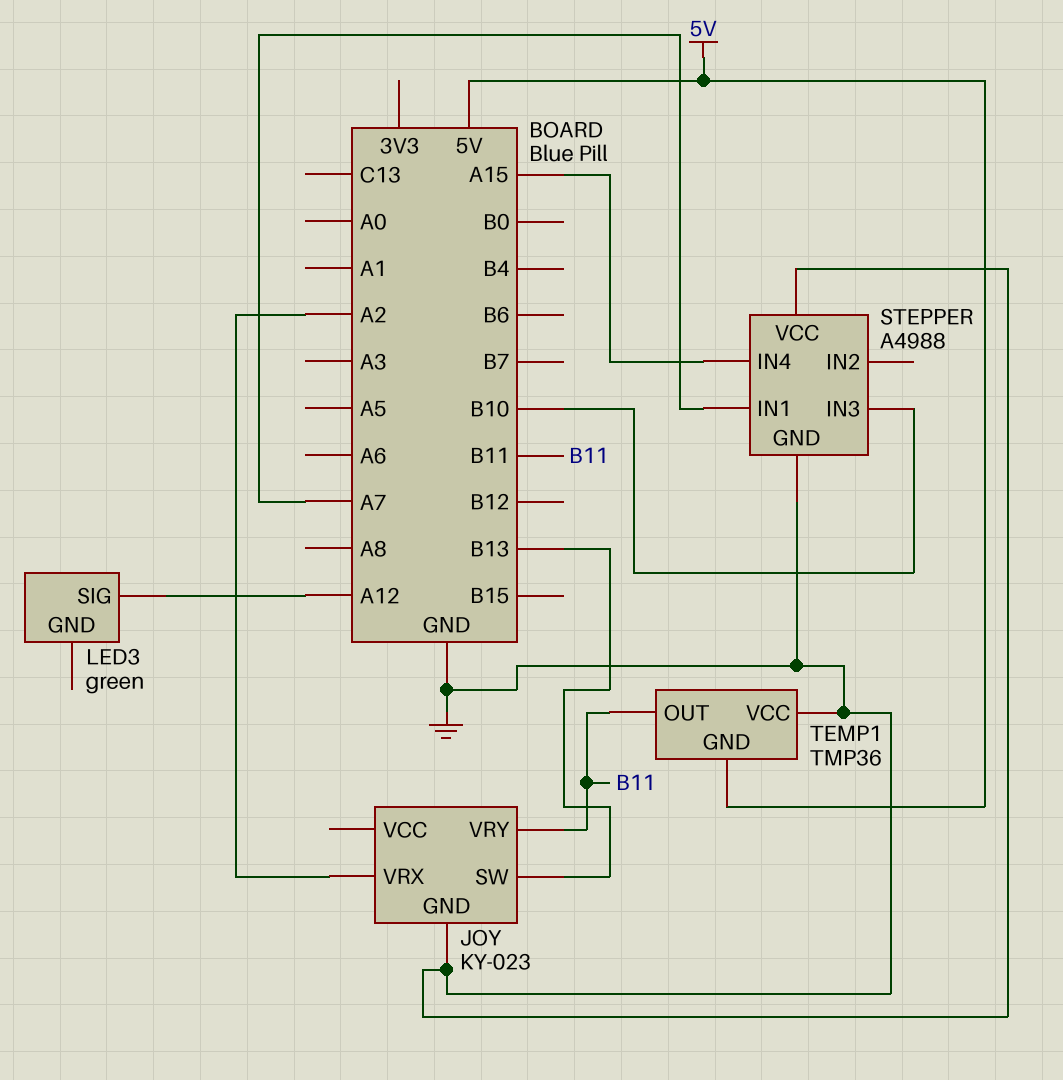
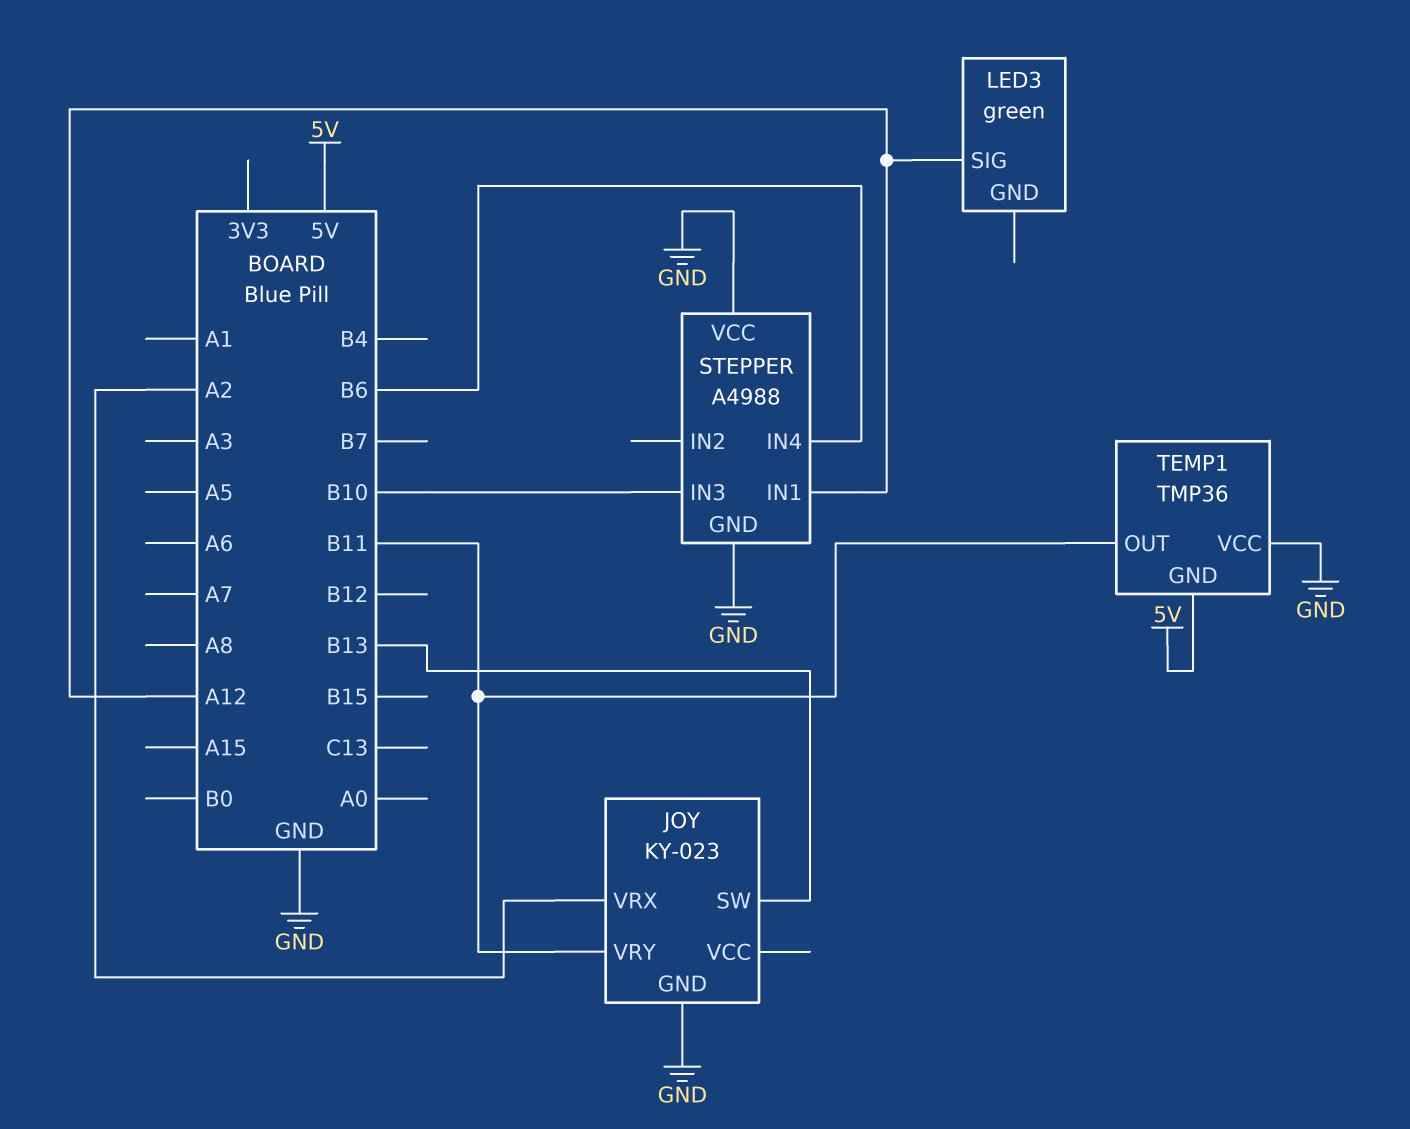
STEPPER pin IN1: A7 -> A12
STEPPER pin IN4: A15 -> B6

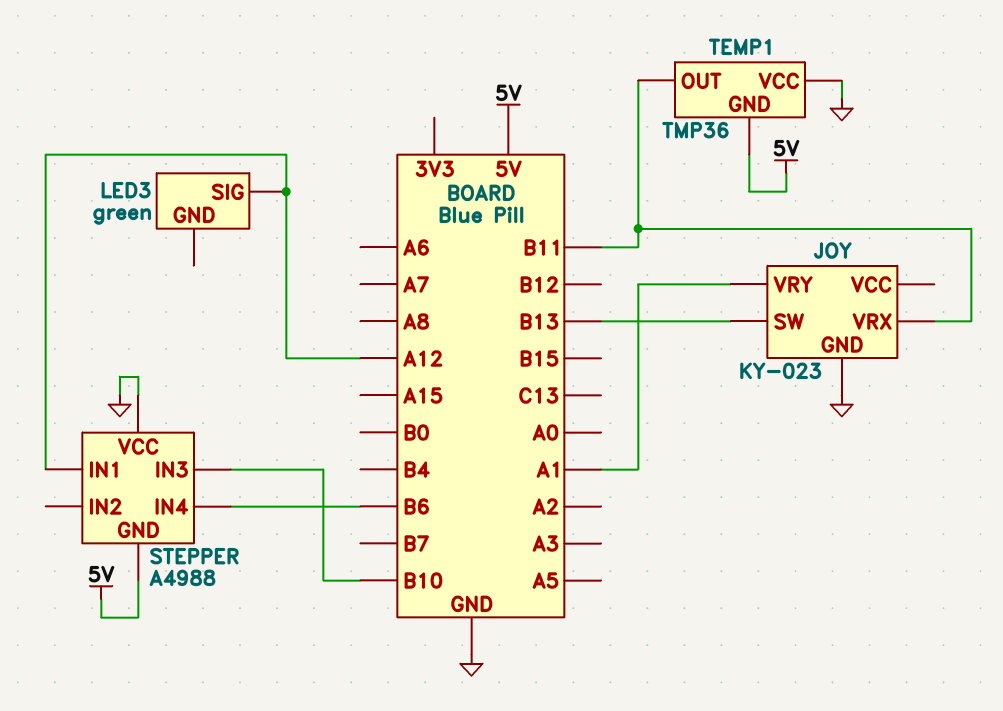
JOY pin VRX: A2 -> B11
JOY pin VRY: B11 -> A1
STEPPER pin GND: GND -> 5V

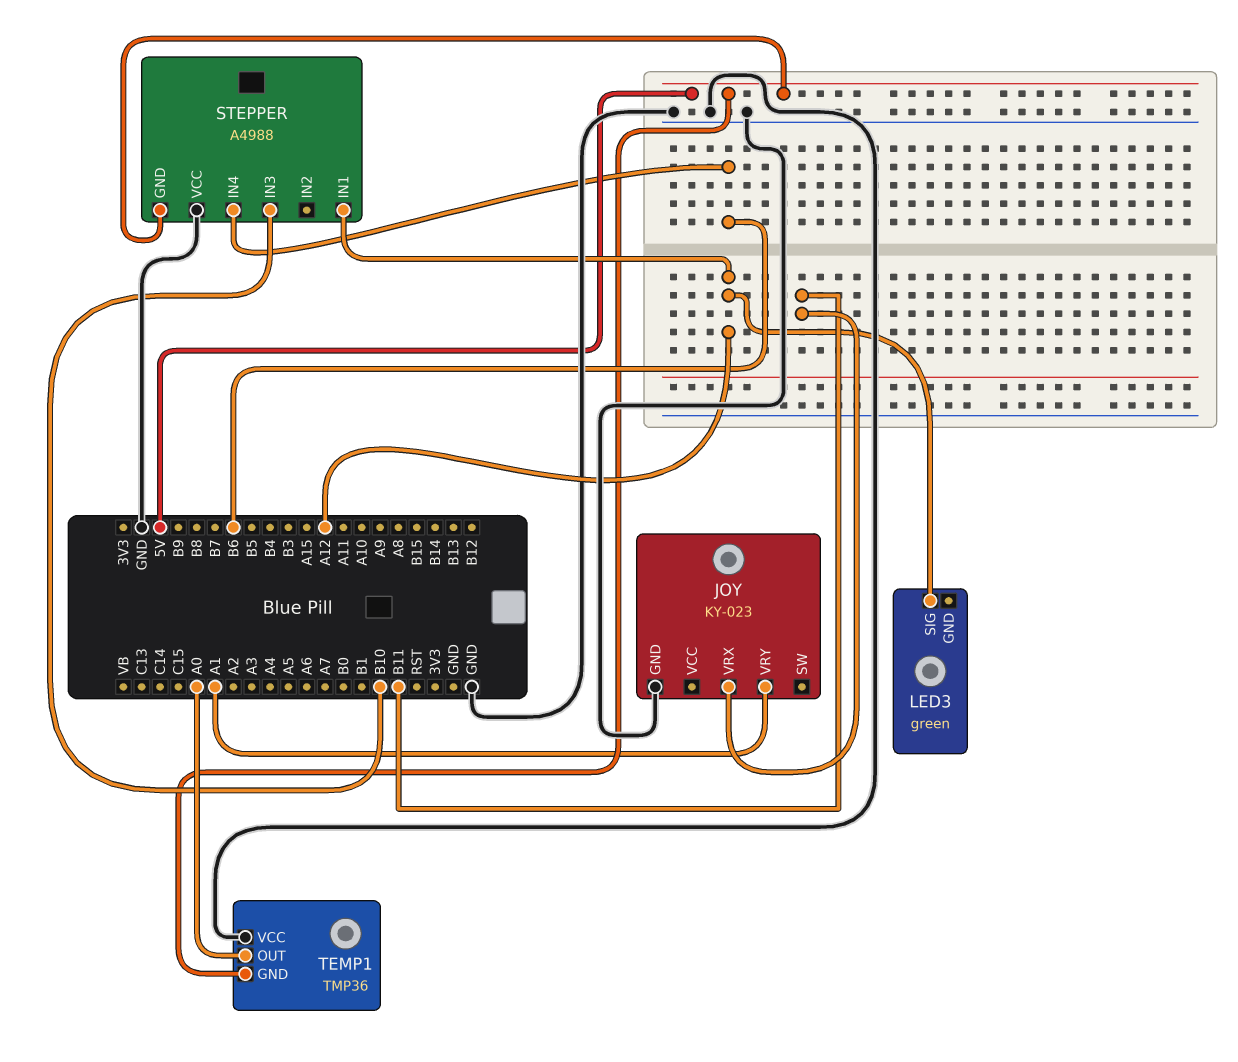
JOY pin SW: B13 -> none
TEMP1 pin OUT: B11 -> A0

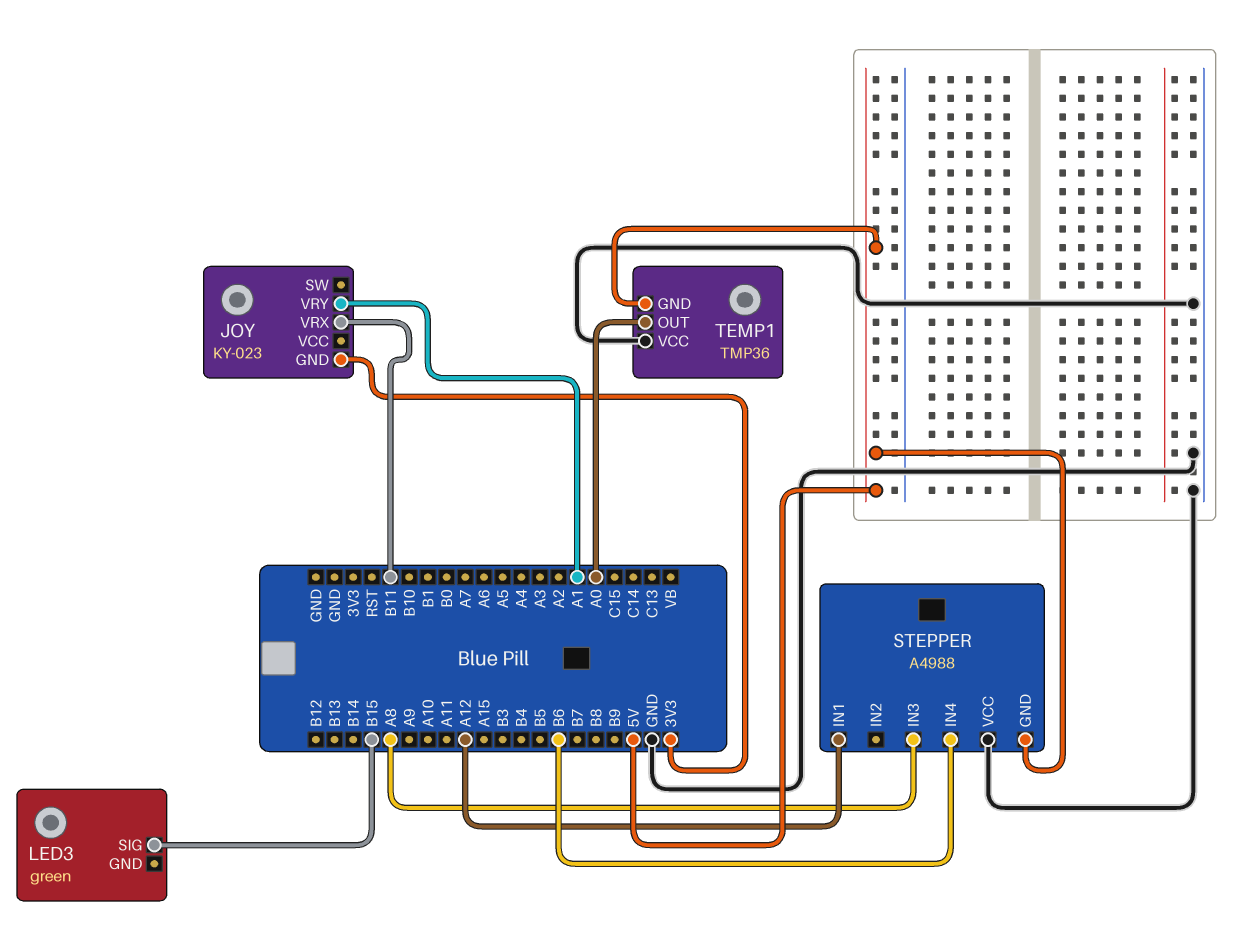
JOY pin GND: GND -> 3V3
LED3 pin SIG: A12 -> B15
STEPPER pin IN3: B10 -> A8

